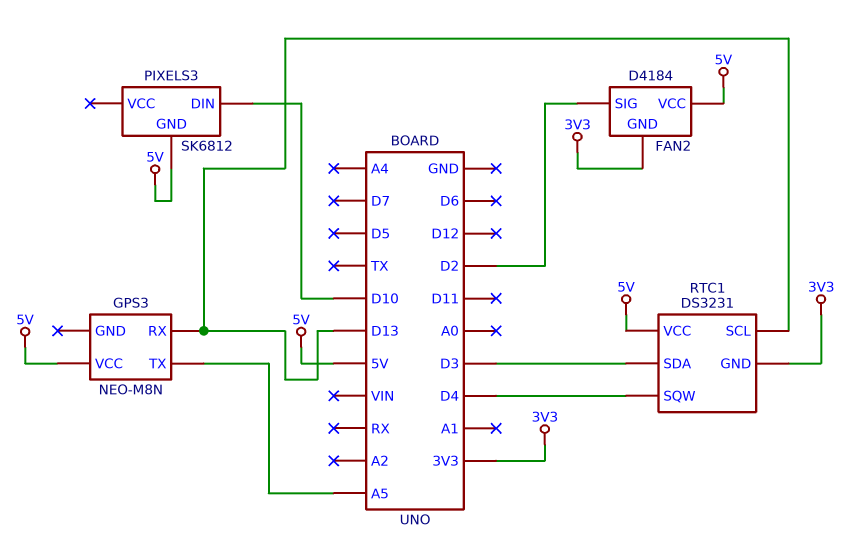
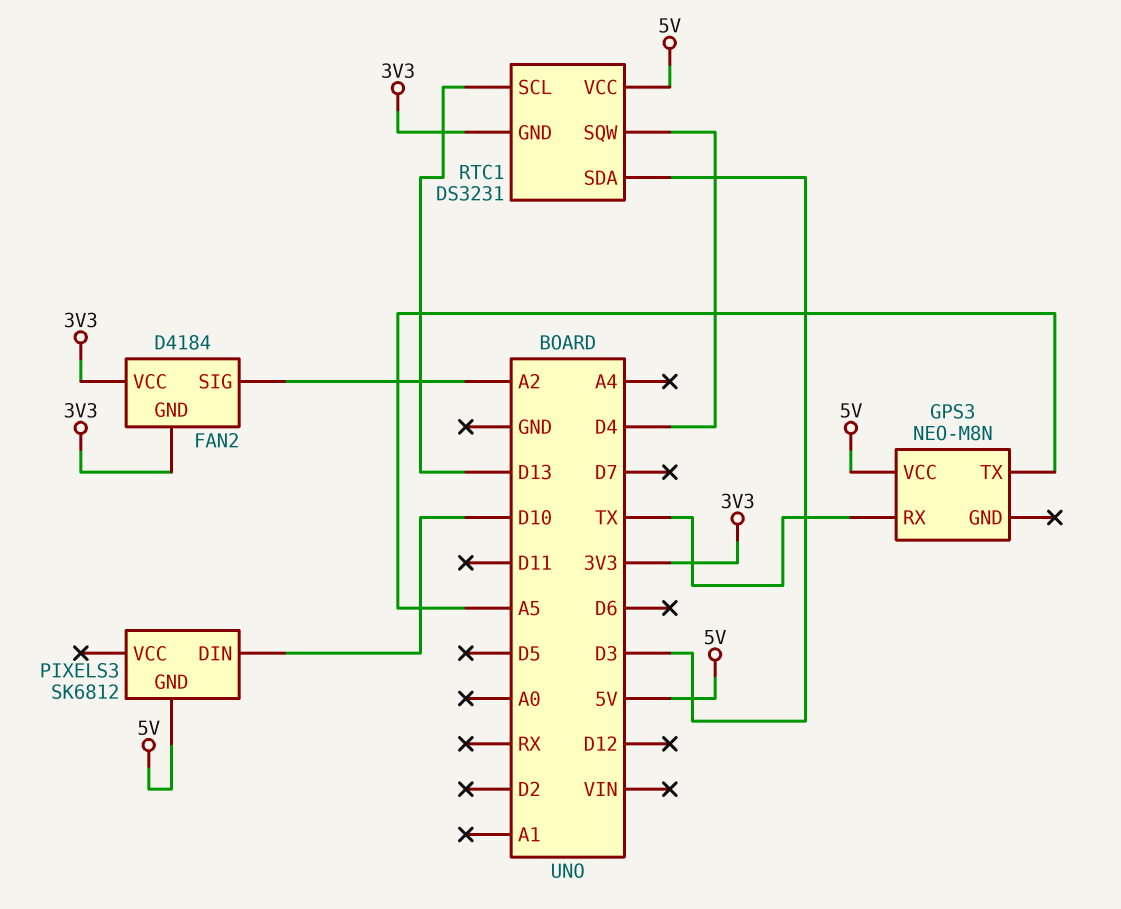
FAN2 pin SIG: D2 -> A2
FAN2 pin VCC: 5V -> 3V3
GPS3 pin RX: D13 -> TX

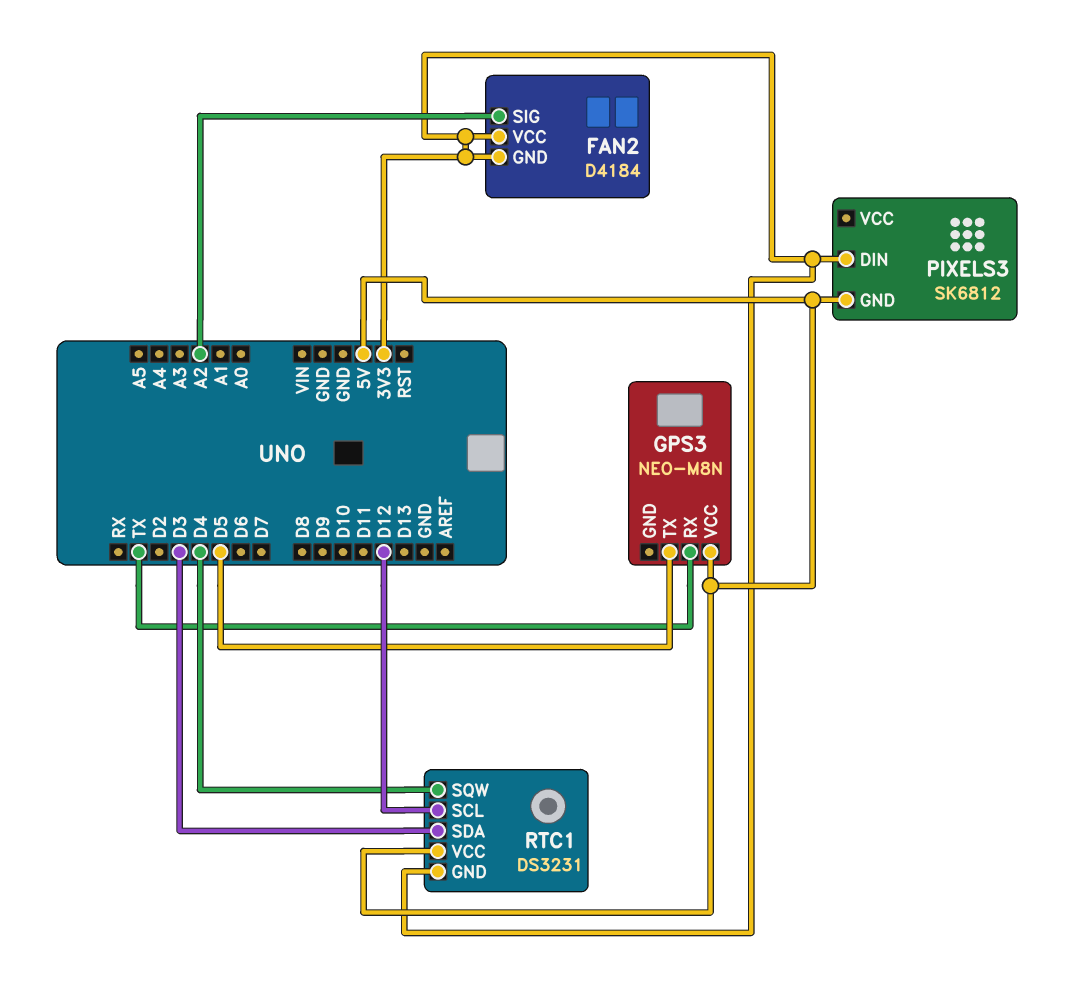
GPS3 pin TX: A5 -> D5
PIXELS3 pin DIN: D10 -> 3V3
RTC1 pin SCL: D13 -> D12

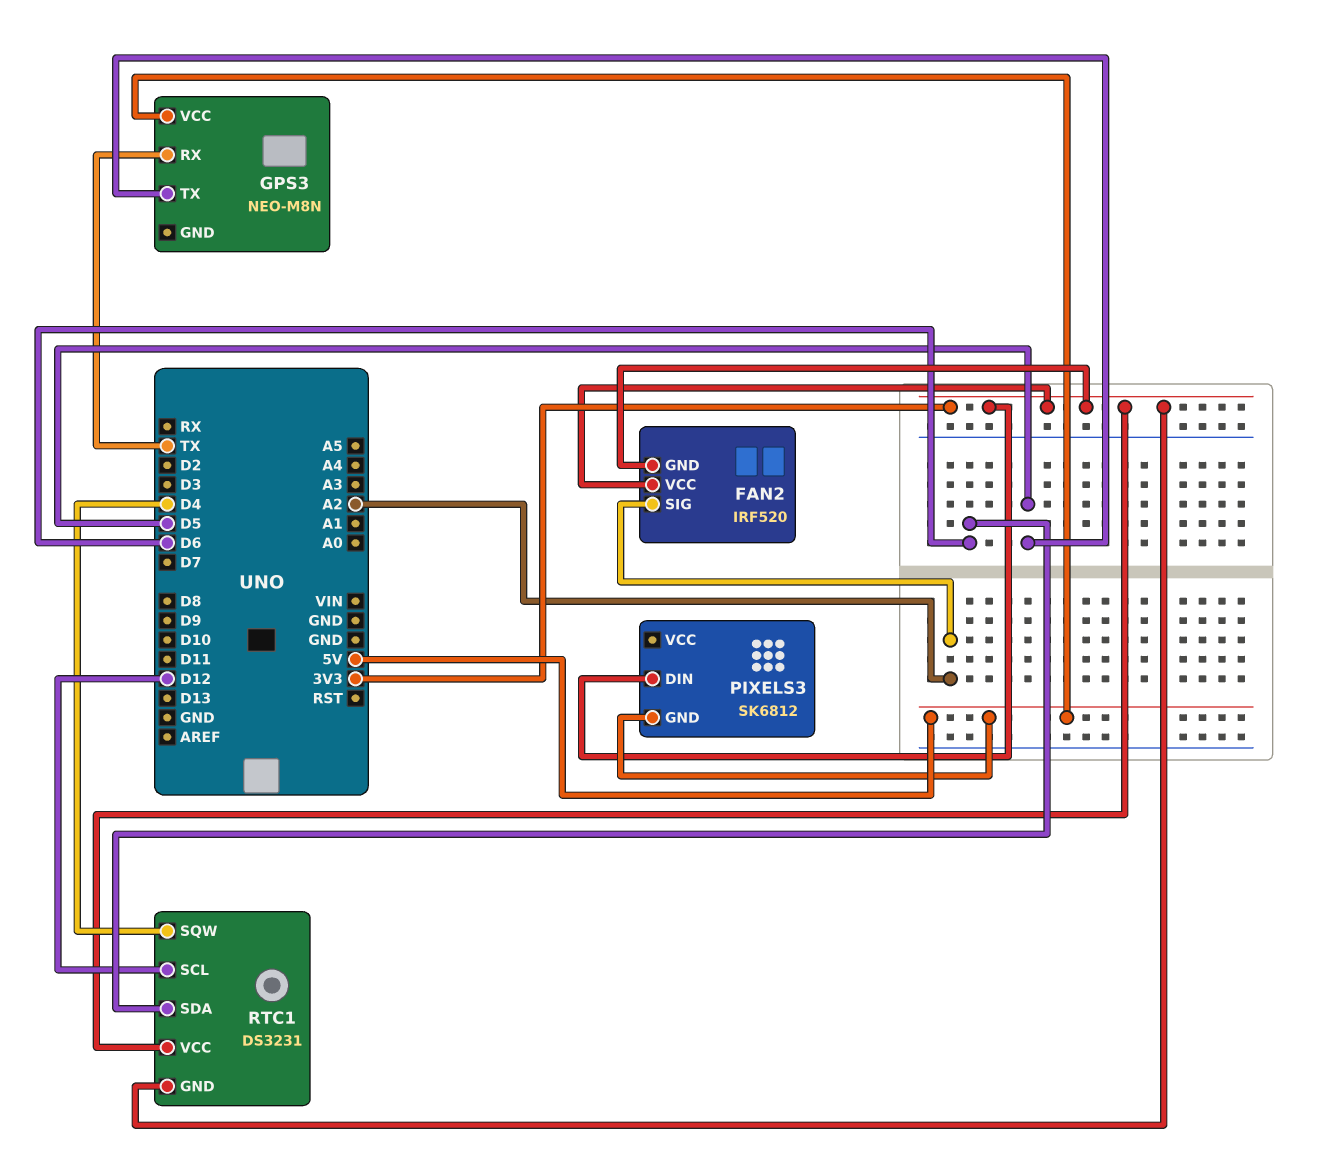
FAN2: D4184 -> IRF520
RTC1 pin SDA: D3 -> D6
RTC1 pin VCC: 5V -> 3V3

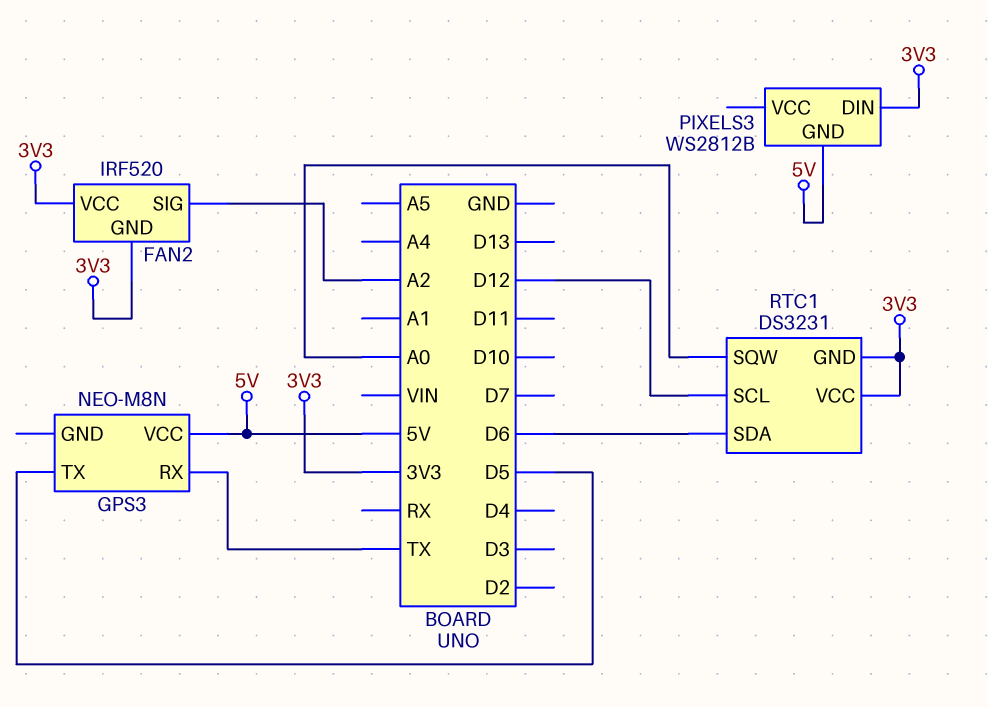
PIXELS3: SK6812 -> WS2812B
RTC1 pin SQW: D4 -> A0

